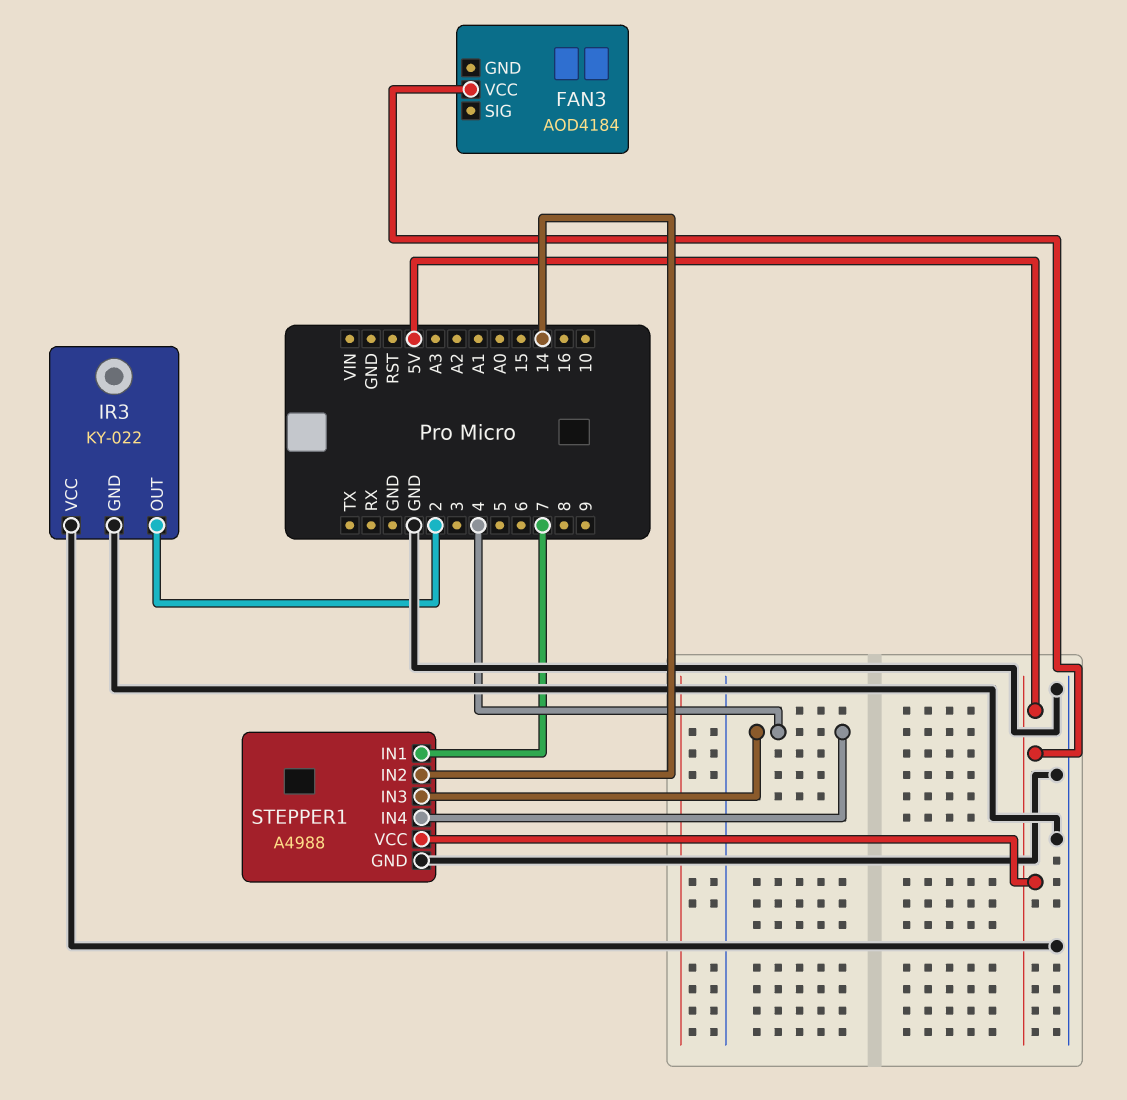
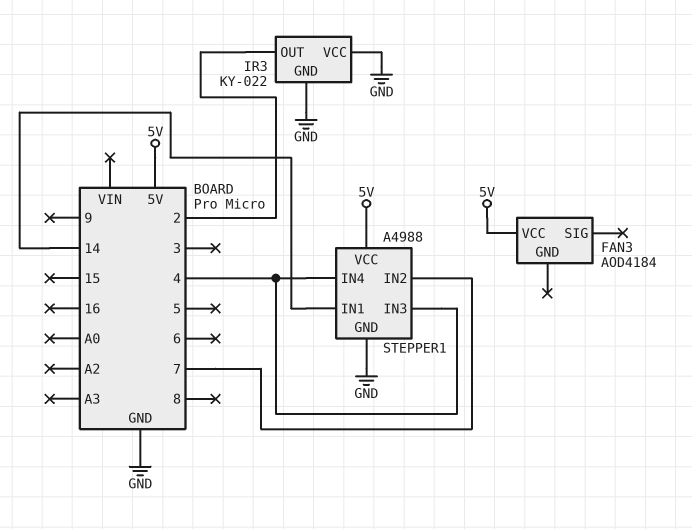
STEPPER1 pin IN1: 7 -> 14
STEPPER1 pin IN2: 14 -> 7

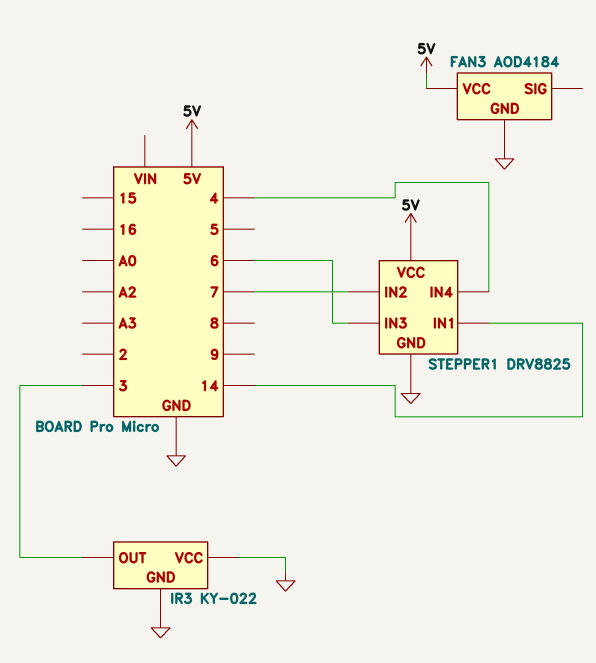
FAN3 pin GND: none -> GND
IR3 pin OUT: 2 -> 3
STEPPER1: A4988 -> DRV8825
STEPPER1 pin IN3: 4 -> 6

